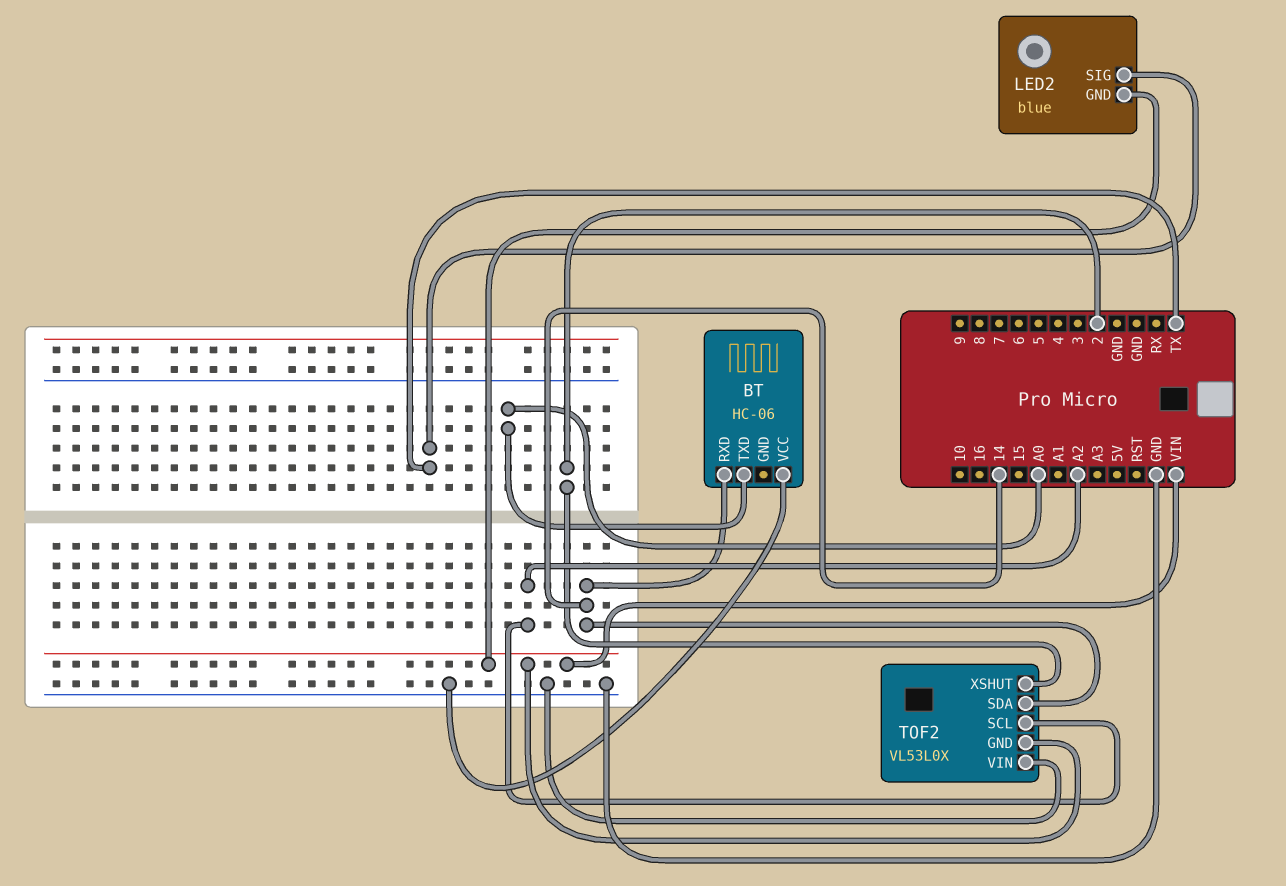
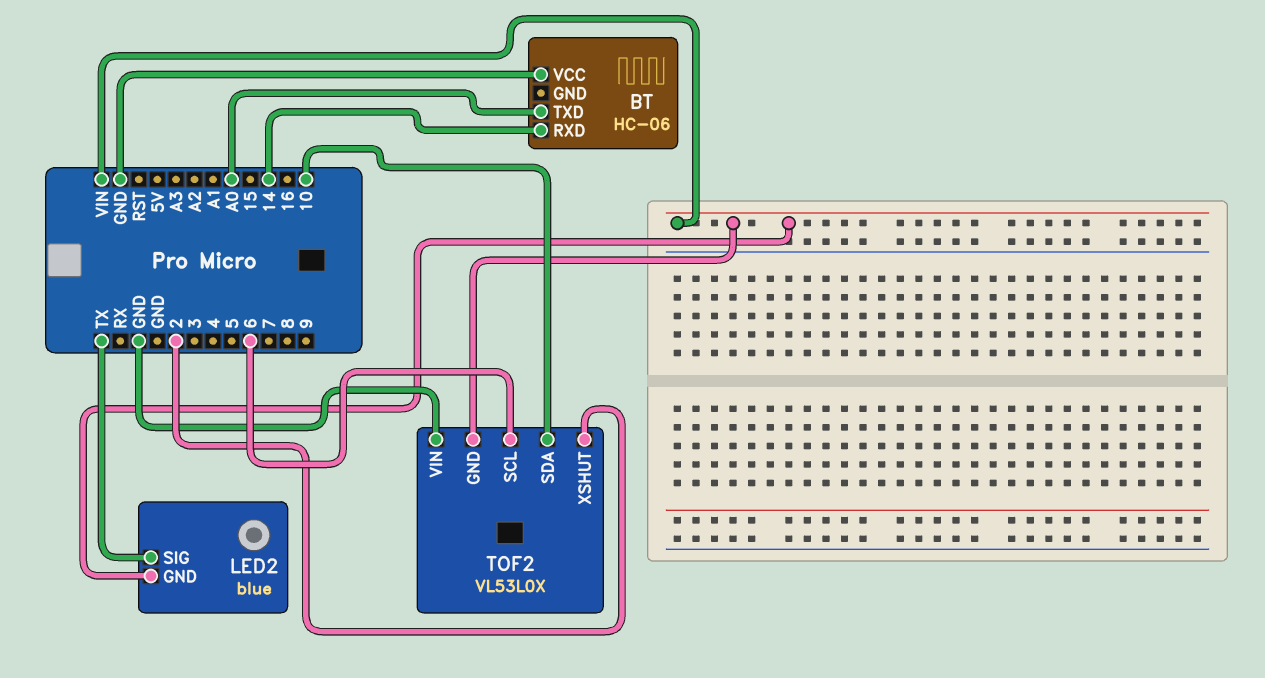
TOF2 pin SCL: A2 -> 6
TOF2 pin SDA: 14 -> 10

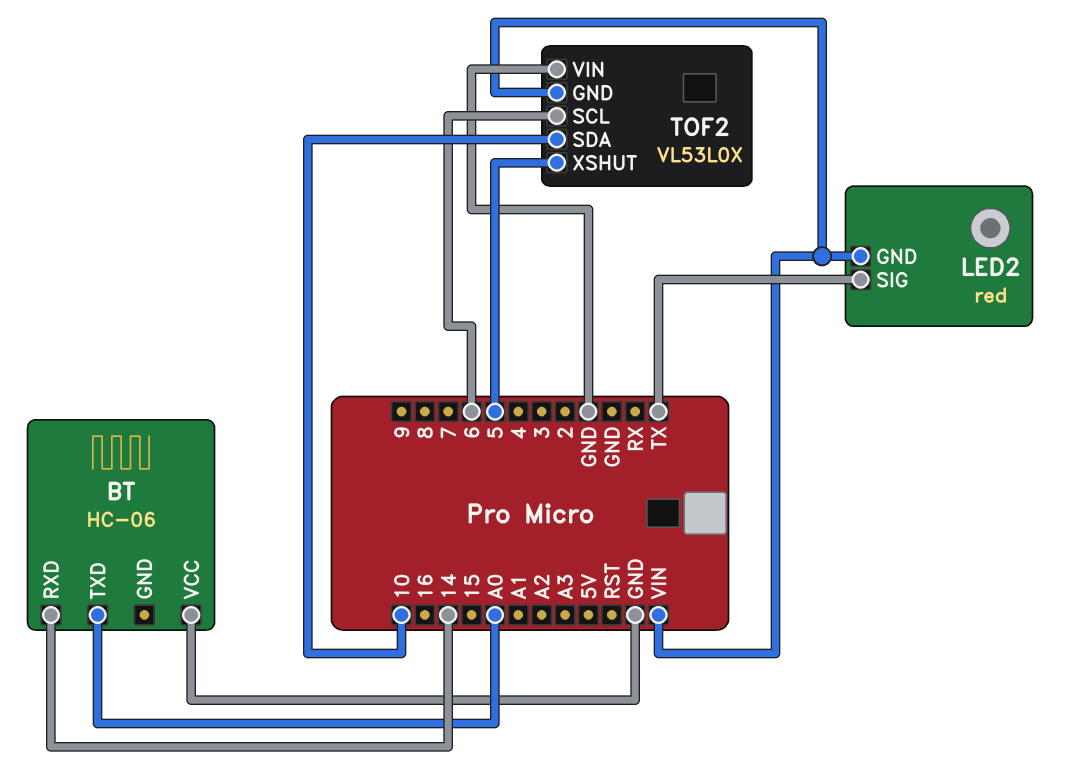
LED2: blue -> red
TOF2 pin XSHUT: 2 -> 5

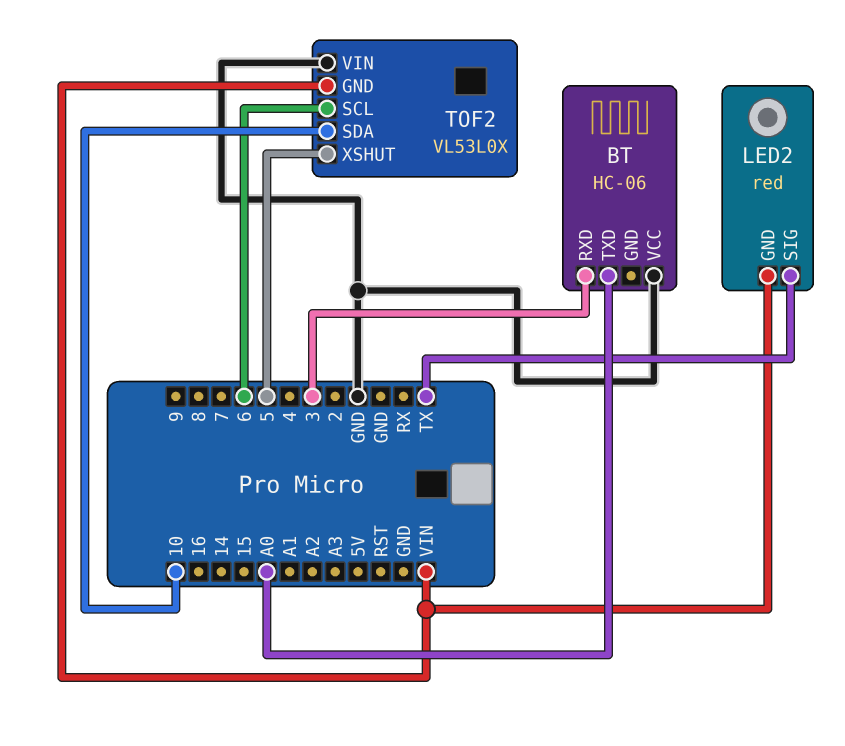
BT pin RXD: 14 -> 3

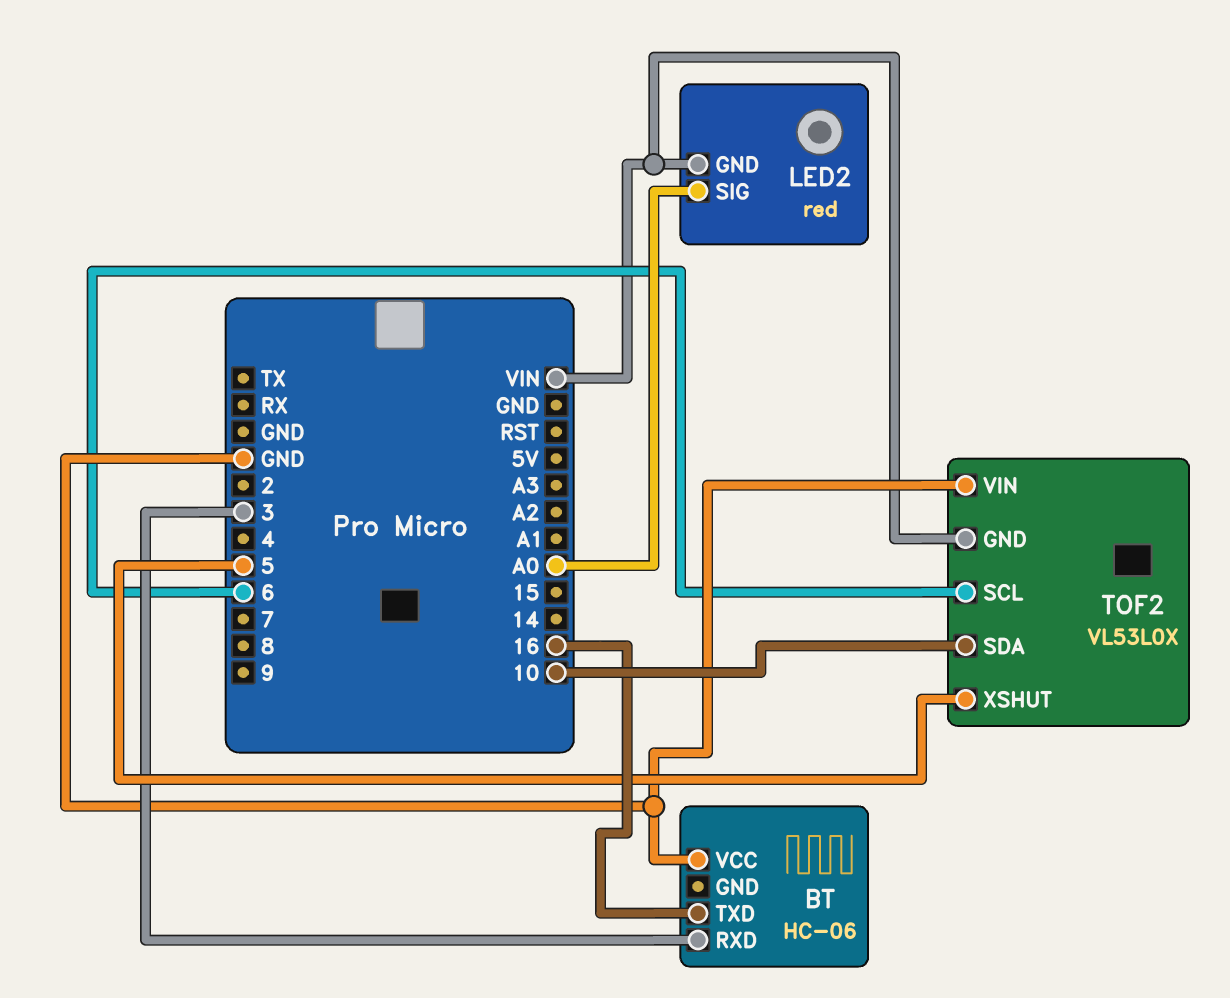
BT pin TXD: A0 -> 16
LED2 pin SIG: TX -> A0

